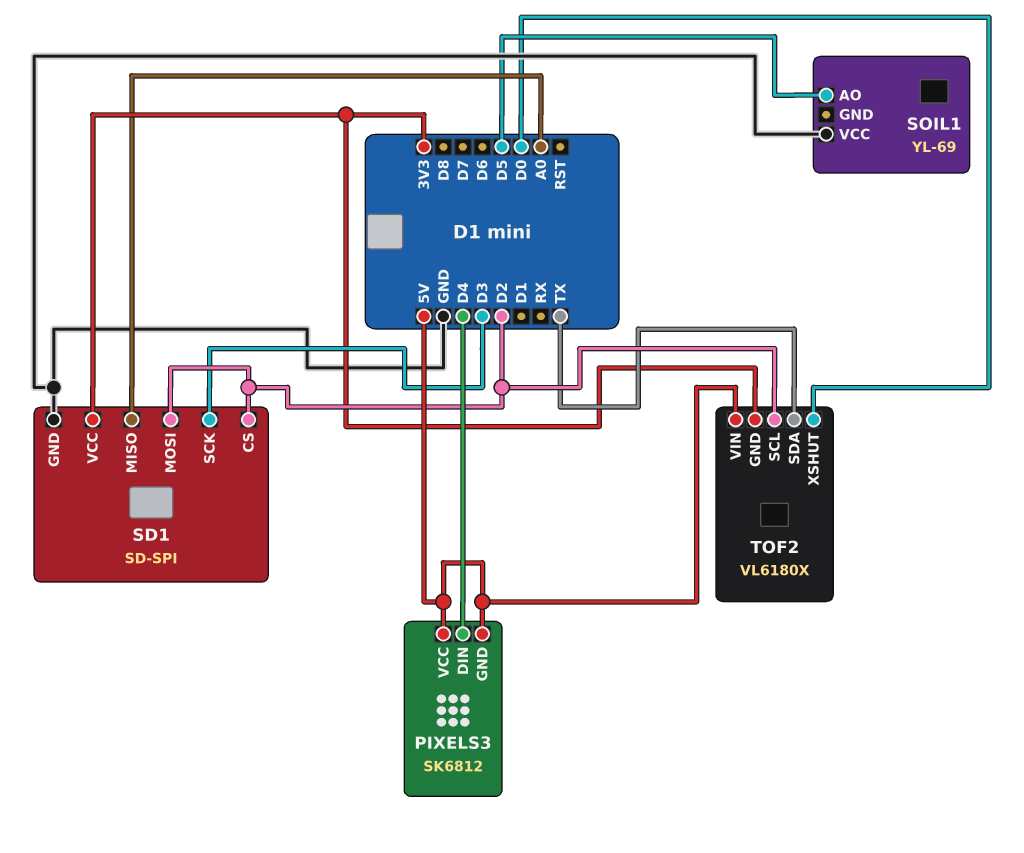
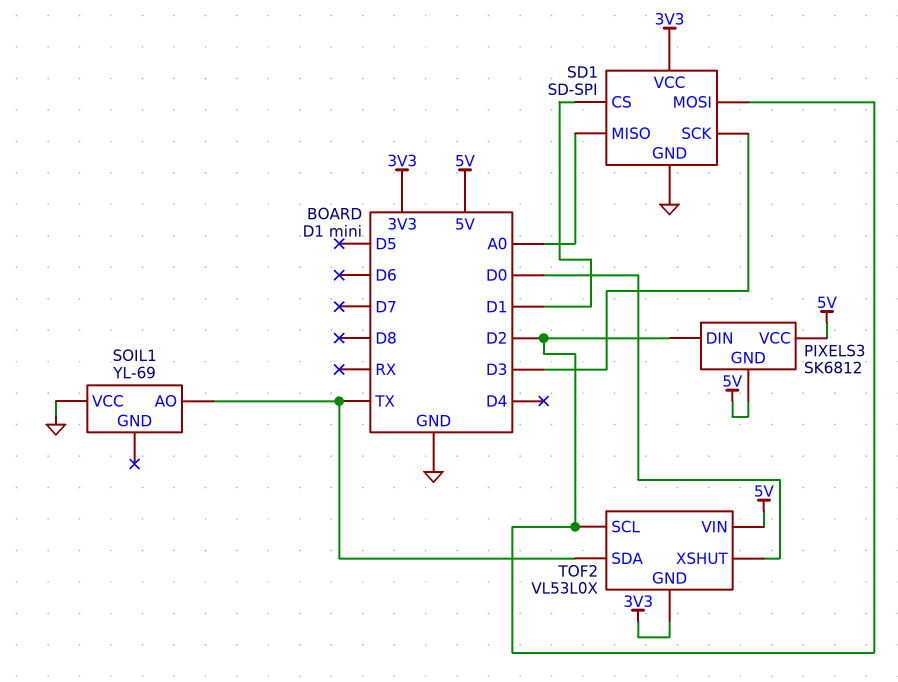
PIXELS3 pin DIN: D4 -> D2
SD1 pin CS: D2 -> D1
SOIL1 pin AO: D5 -> TX
TOF2: VL6180X -> VL53L0X

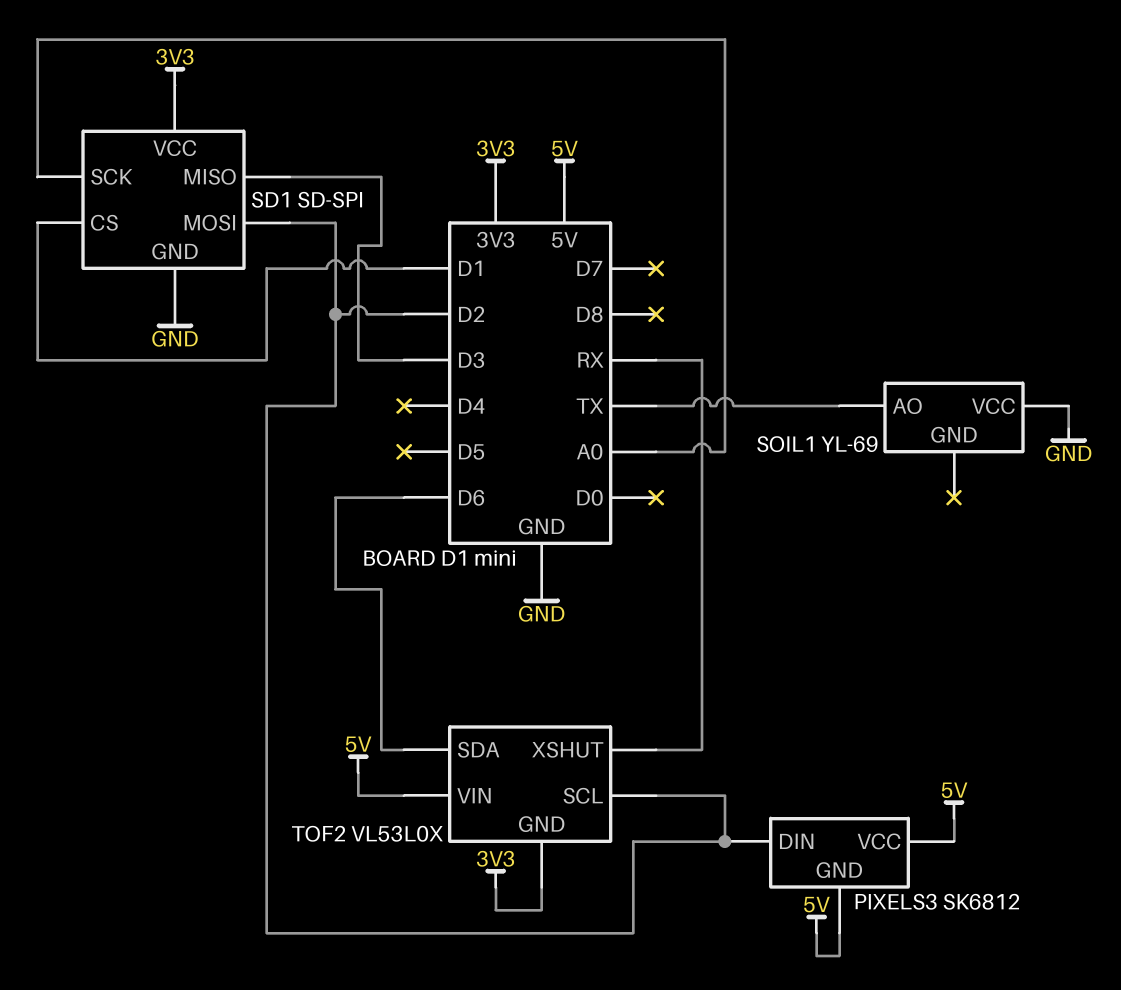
SD1 pin MISO: A0 -> D3
SD1 pin SCK: D3 -> A0
TOF2 pin SDA: TX -> D6
TOF2 pin XSHUT: D0 -> RX

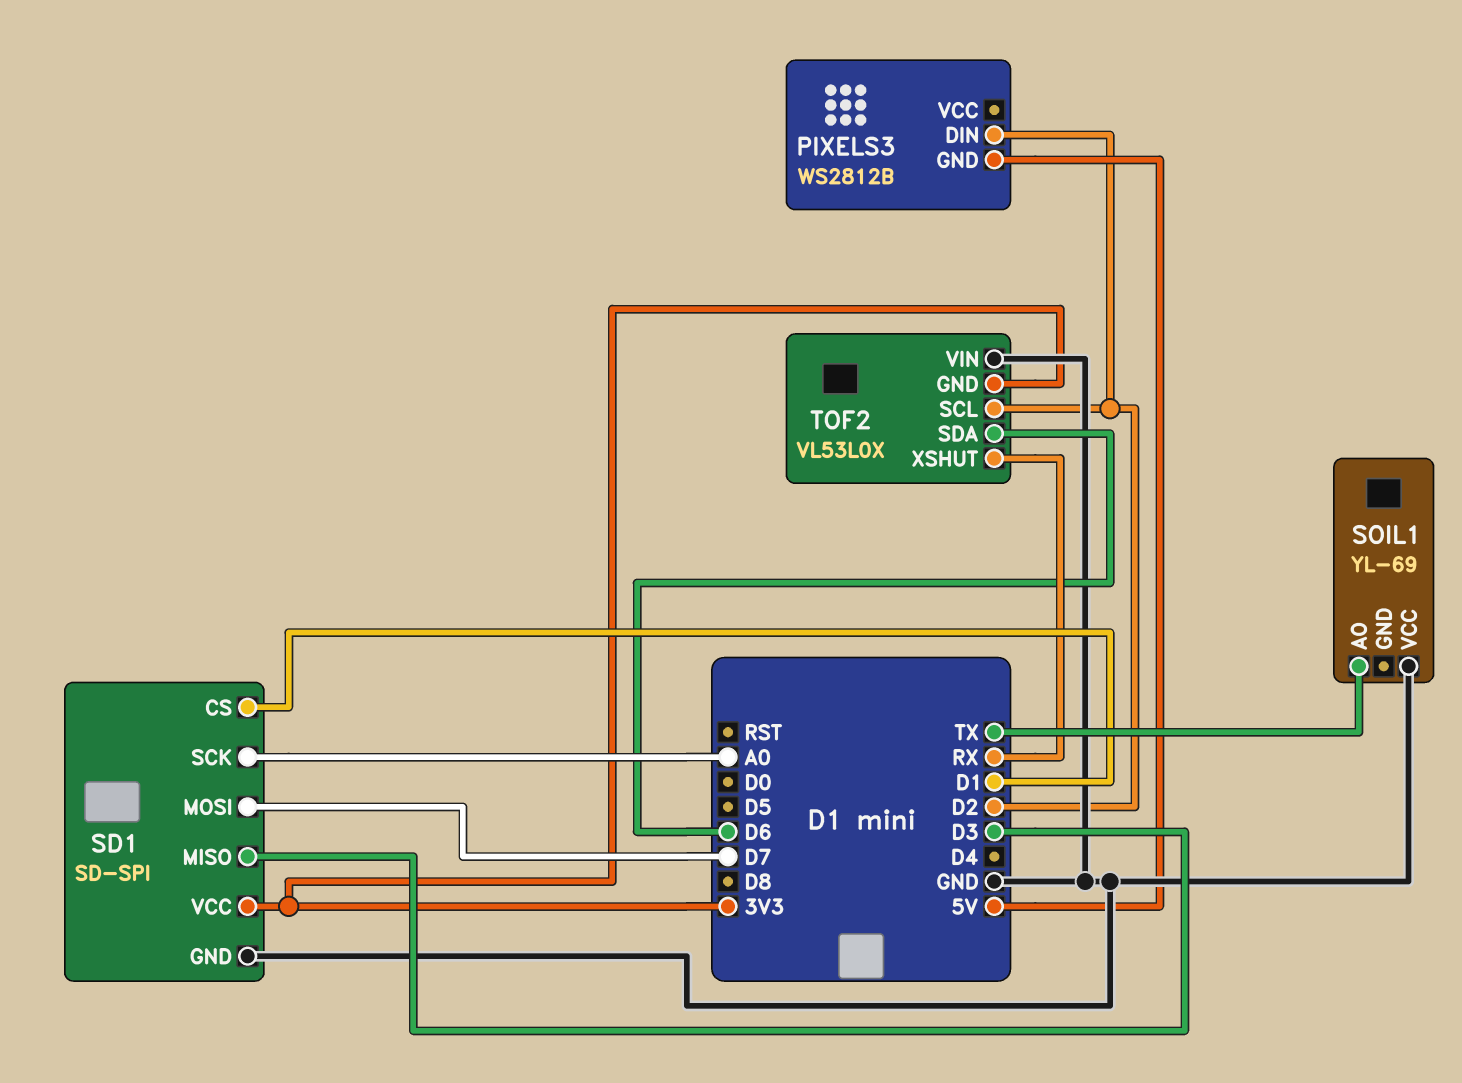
PIXELS3: SK6812 -> WS2812B
PIXELS3 pin VCC: 5V -> none
SD1 pin MOSI: D2 -> D7
TOF2 pin VIN: 5V -> GND

